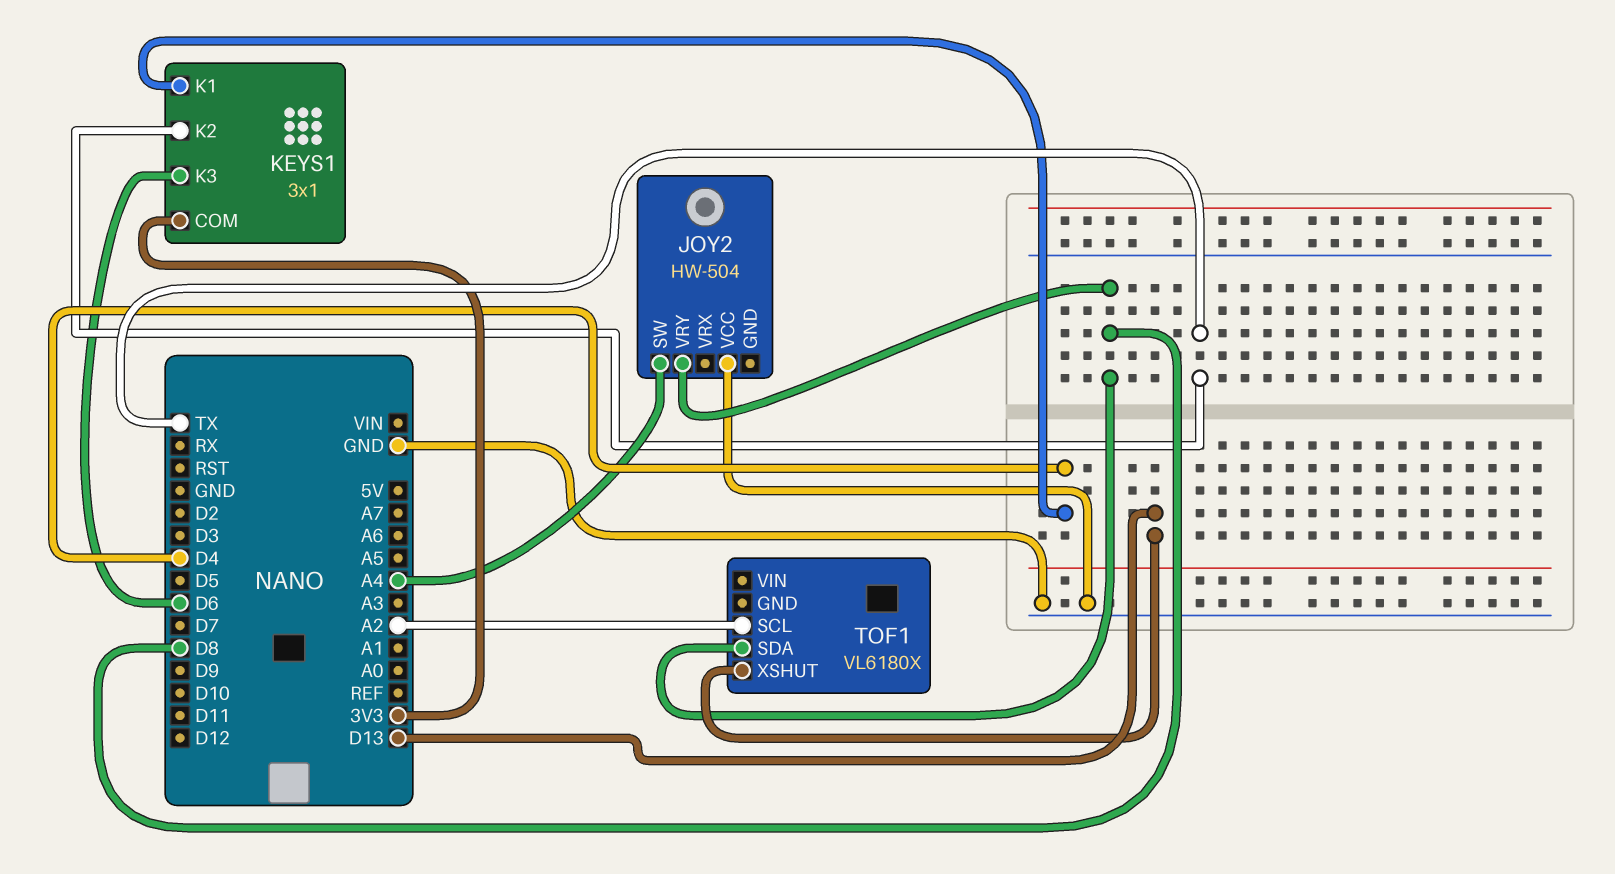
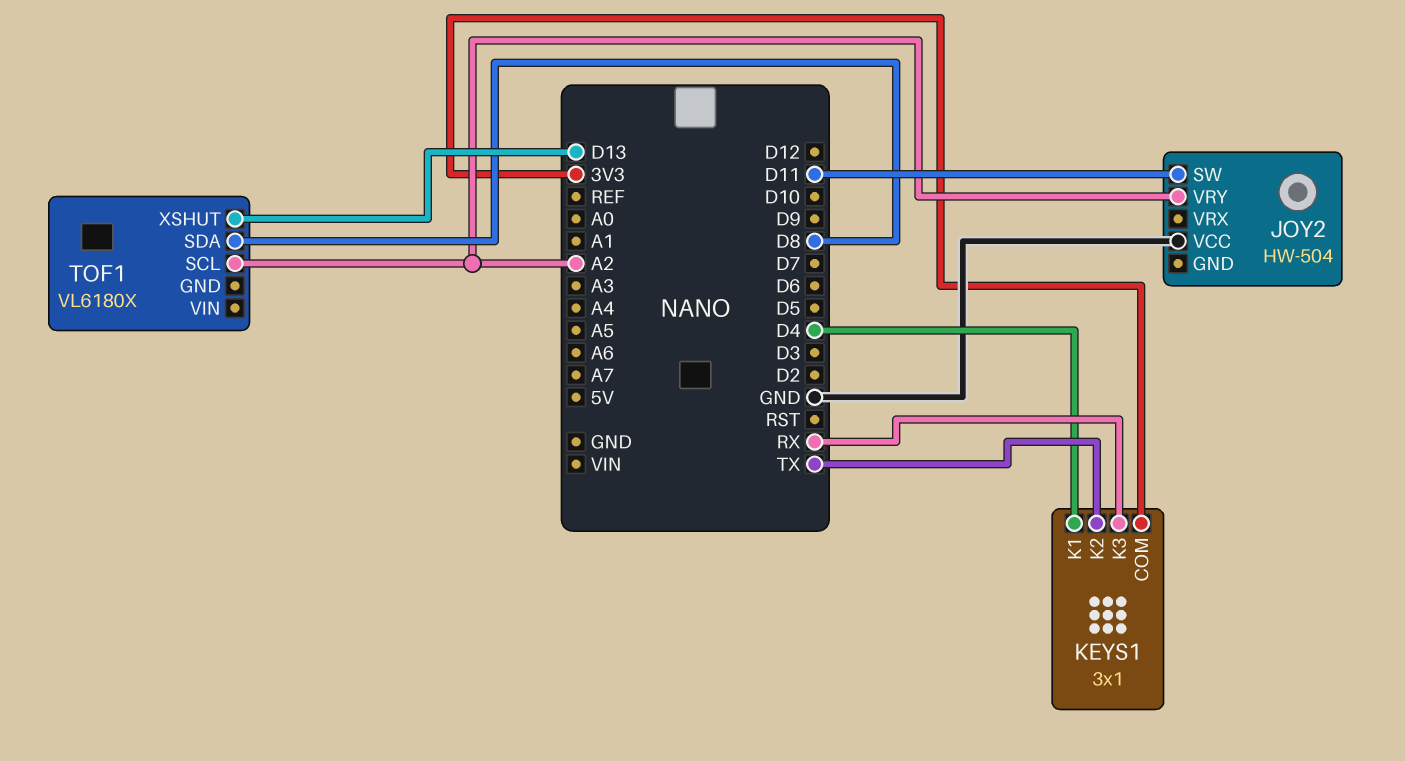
JOY2 pin SW: A4 -> D11
JOY2 pin VRY: D8 -> A2
KEYS1 pin K3: D6 -> RX

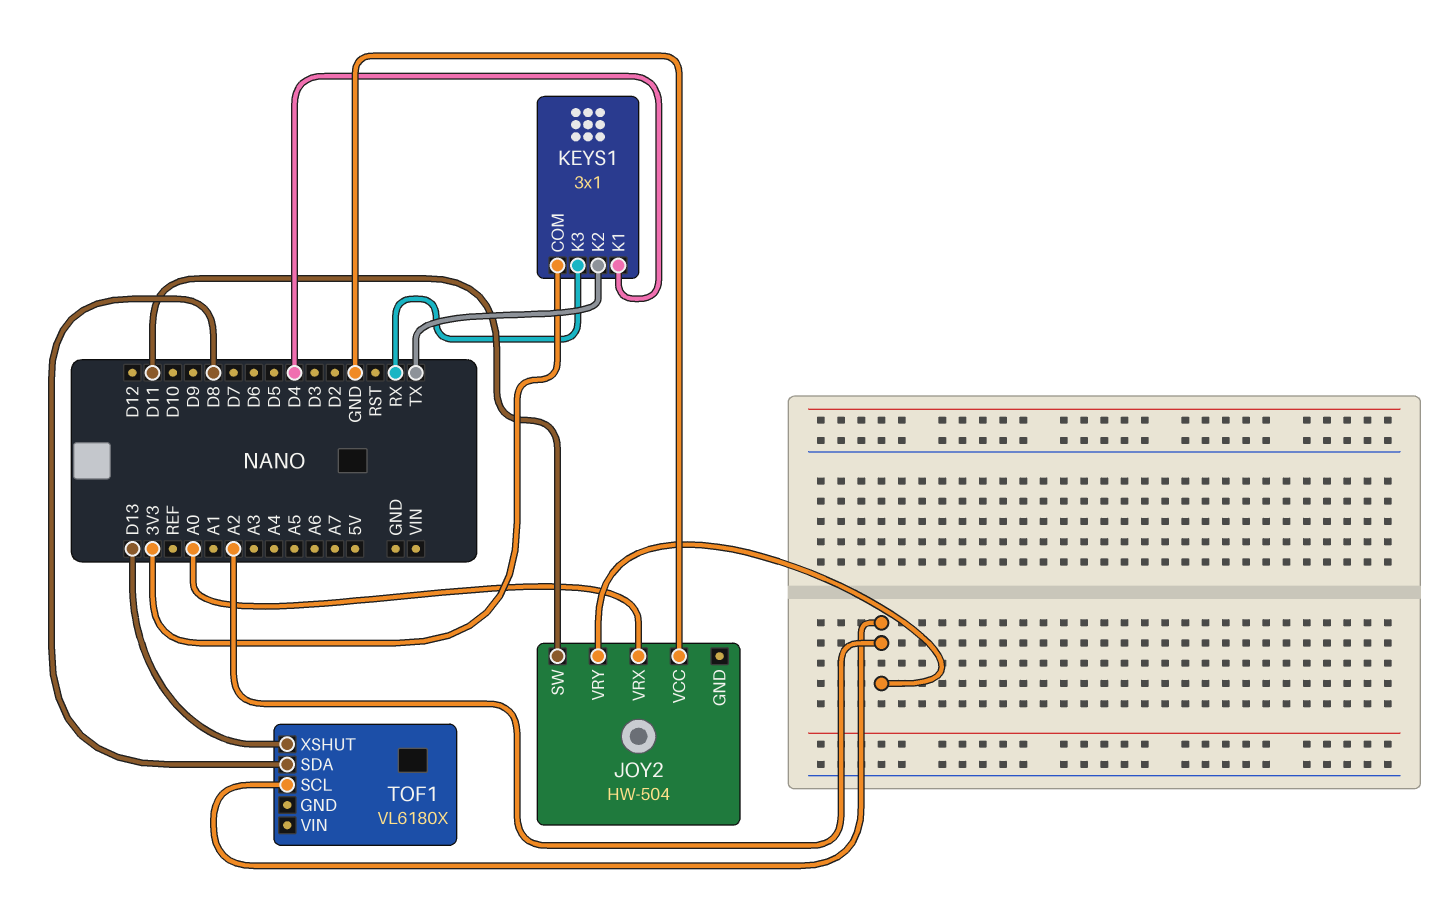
JOY2 pin VRX: none -> A0

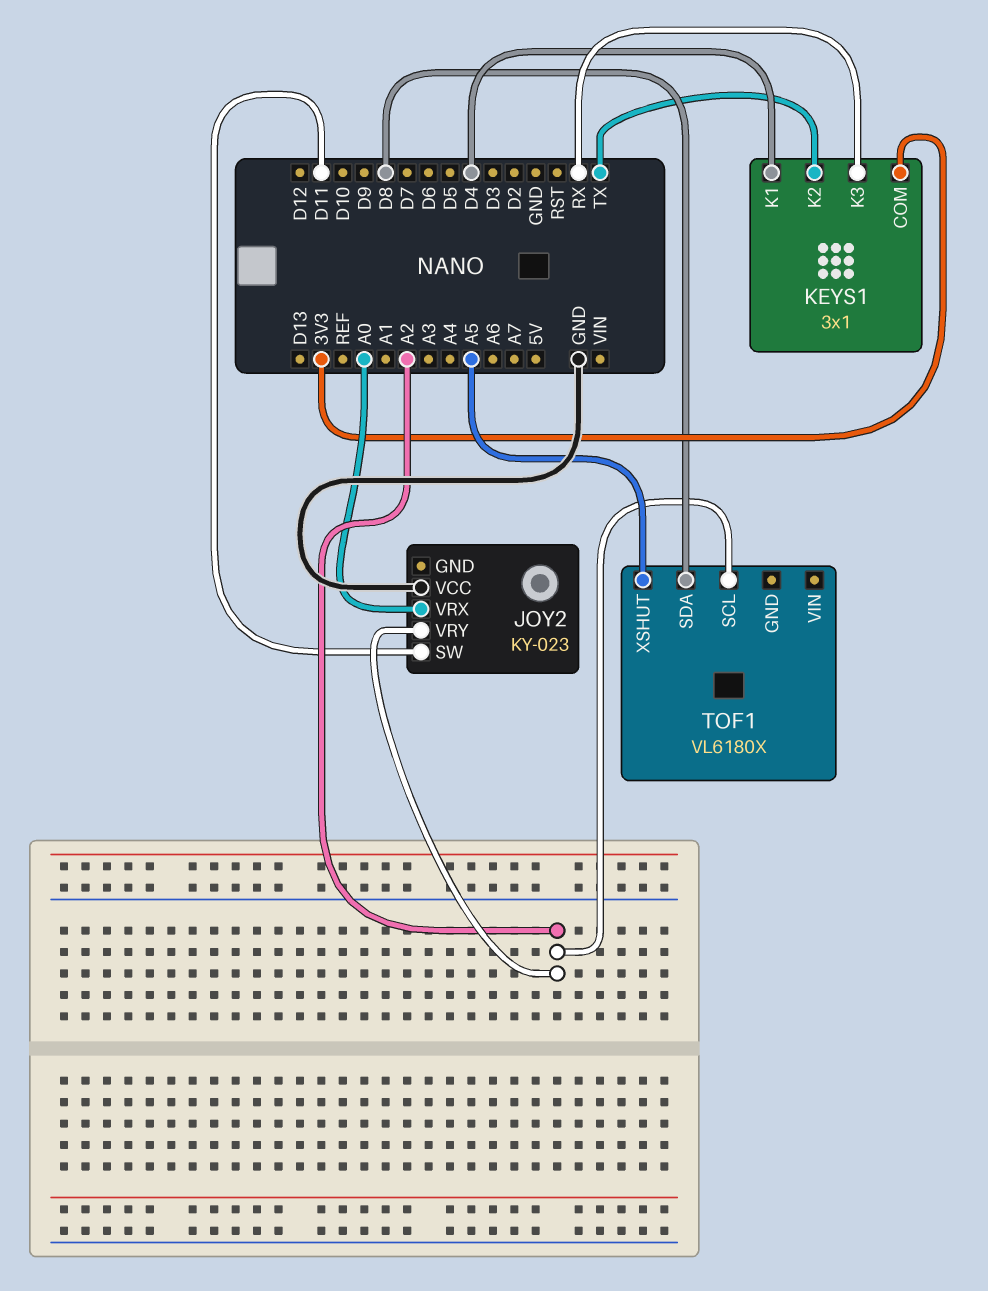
JOY2: HW-504 -> KY-023
TOF1 pin XSHUT: D13 -> A5

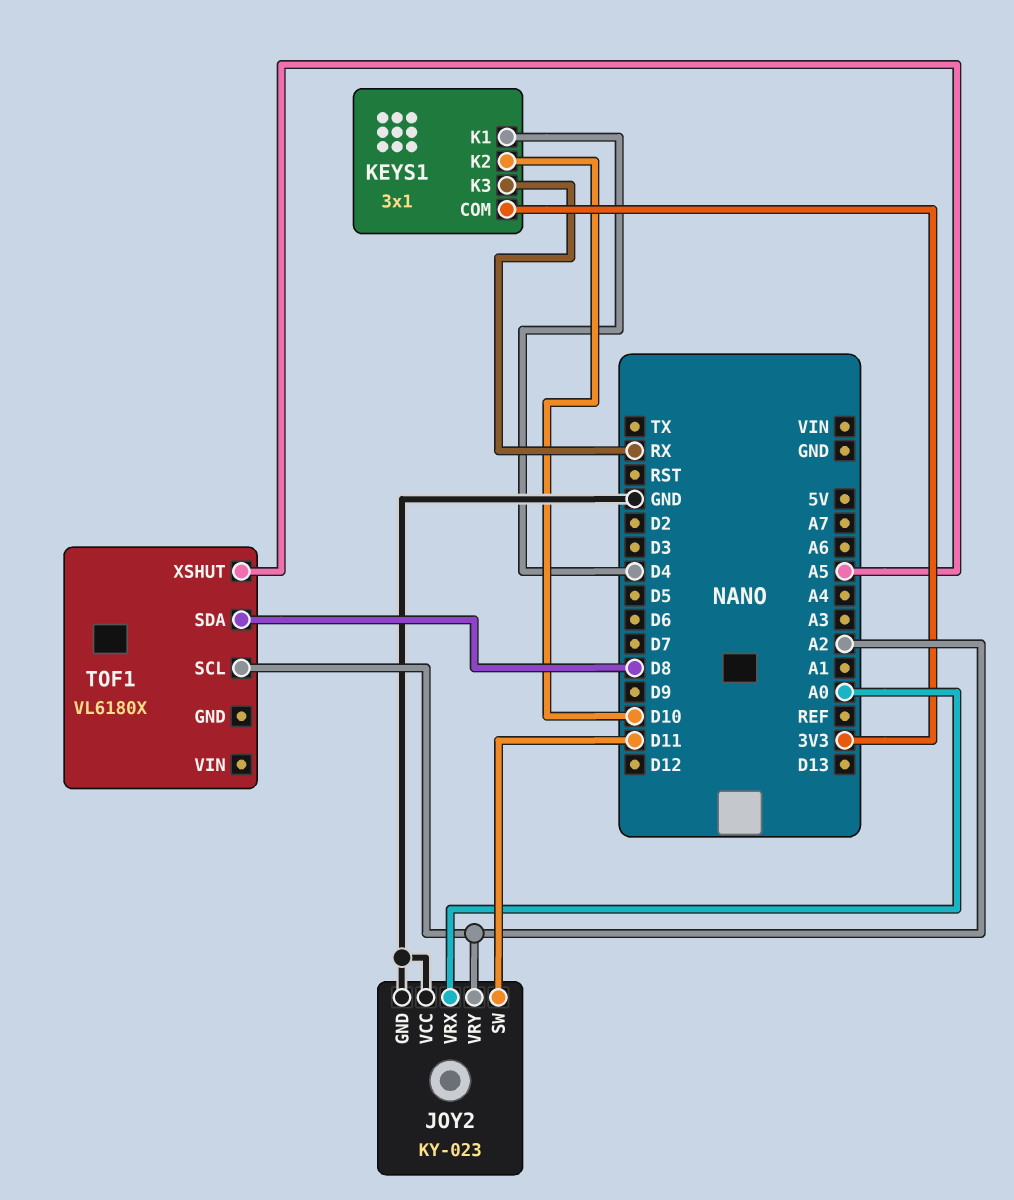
JOY2 pin GND: none -> GND
KEYS1 pin K2: TX -> D10

